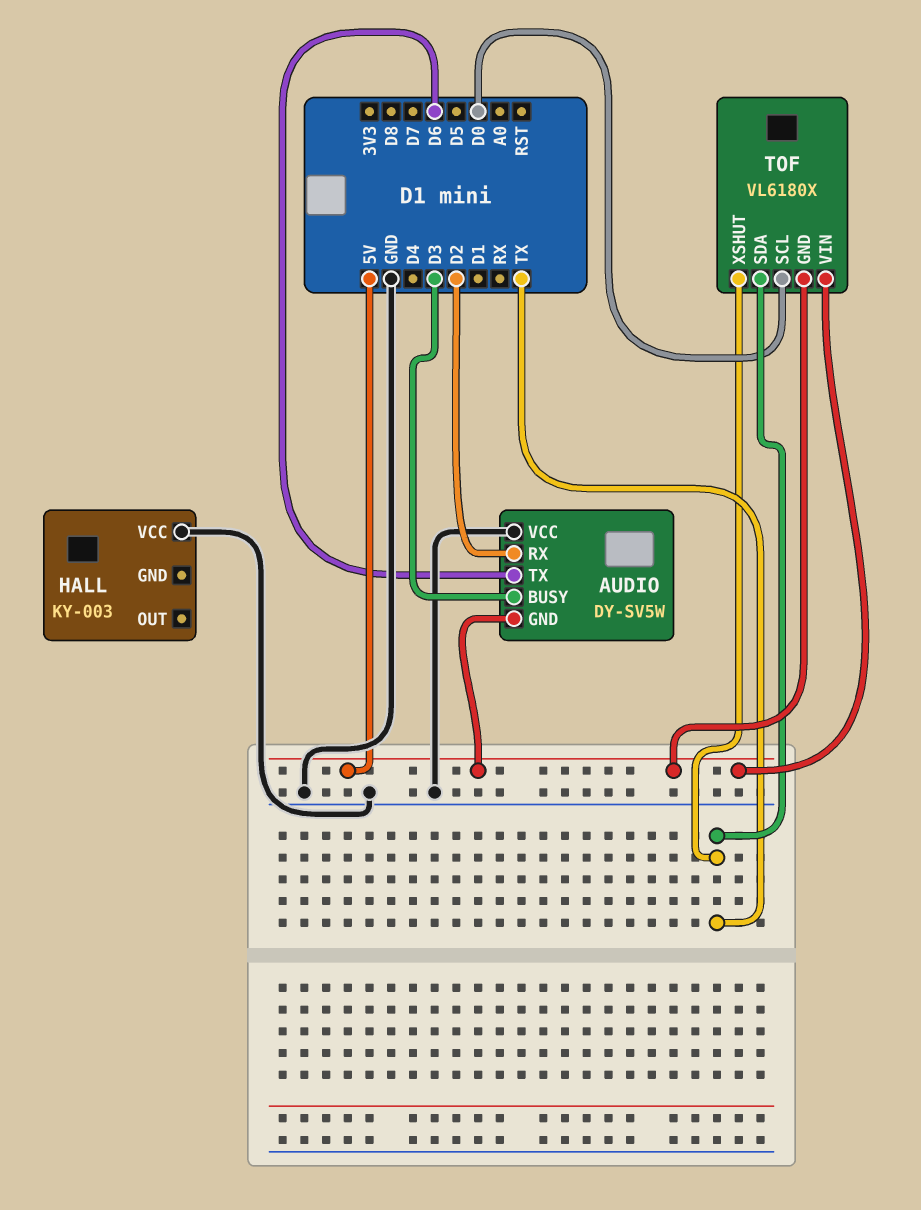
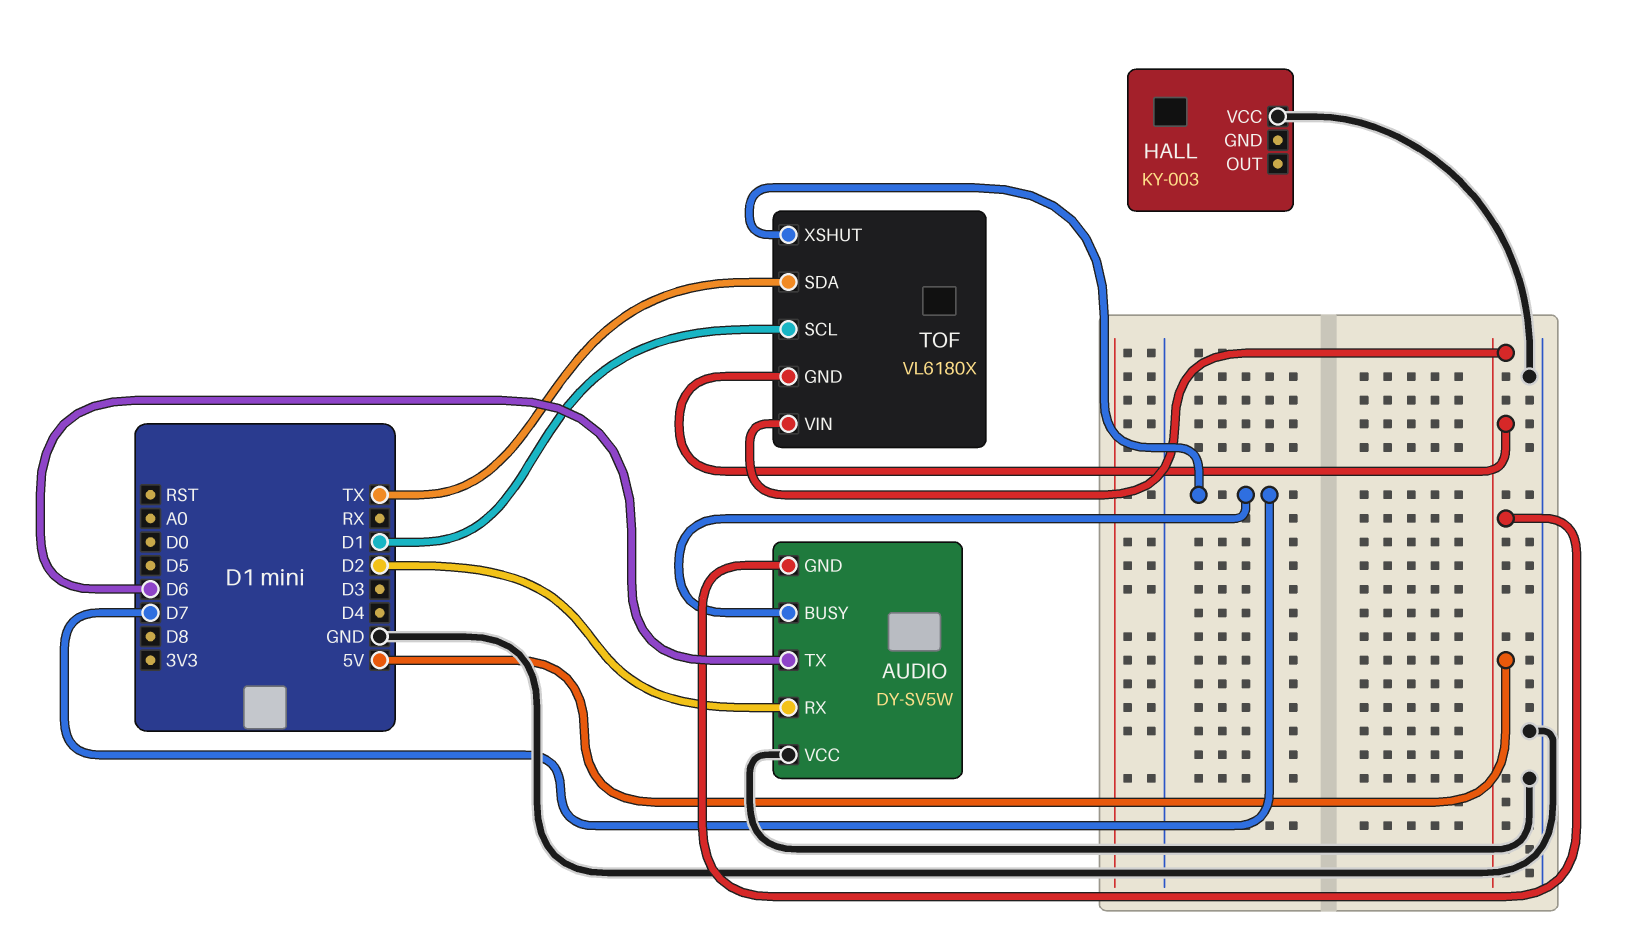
AUDIO pin BUSY: D3 -> D7
TOF pin SCL: D0 -> D1
TOF pin XSHUT: TX -> D7

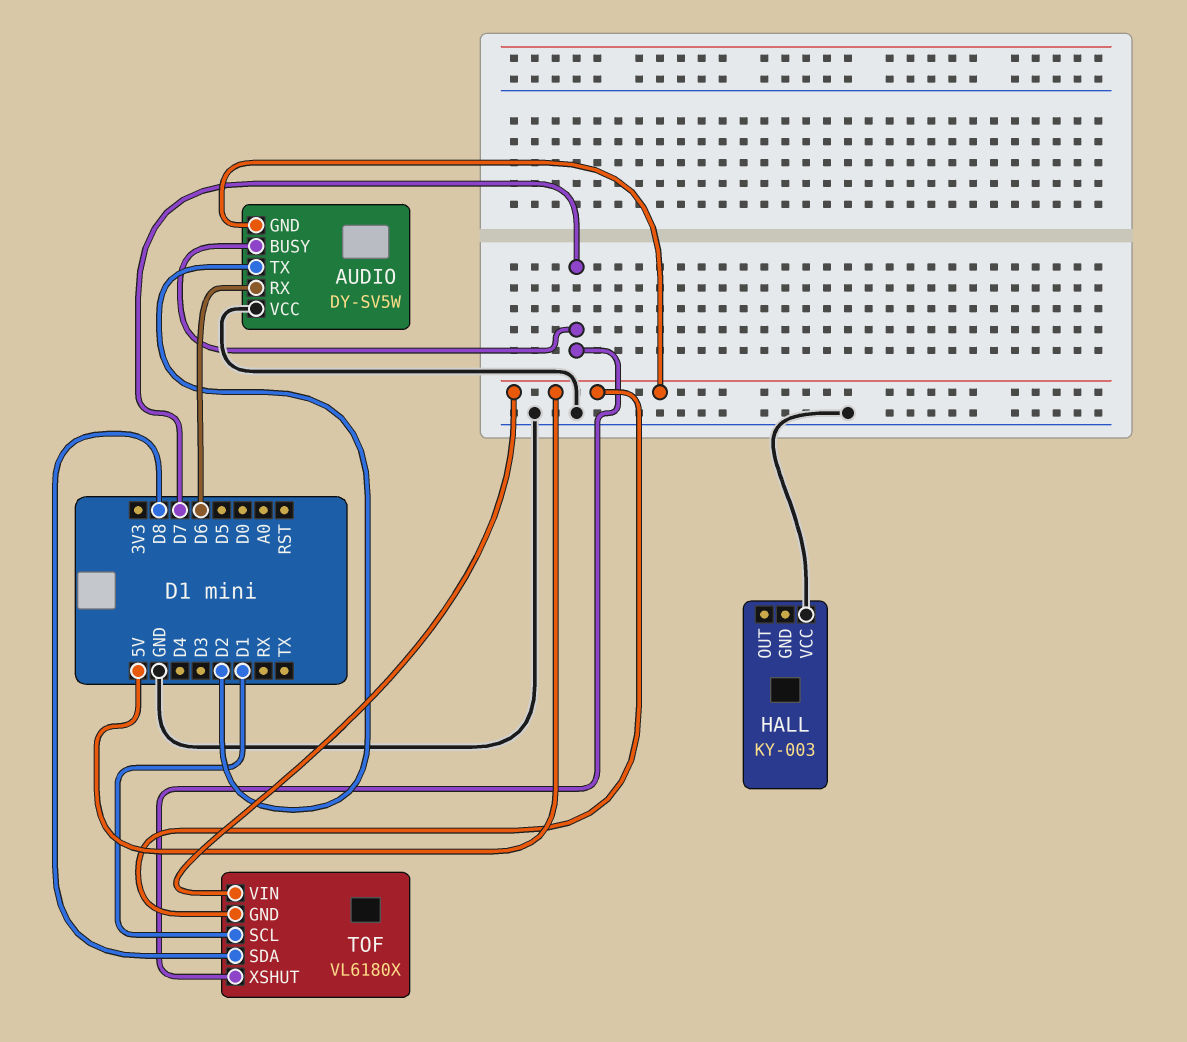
AUDIO pin RX: D2 -> D6
AUDIO pin TX: D6 -> D2
TOF pin SDA: TX -> D8

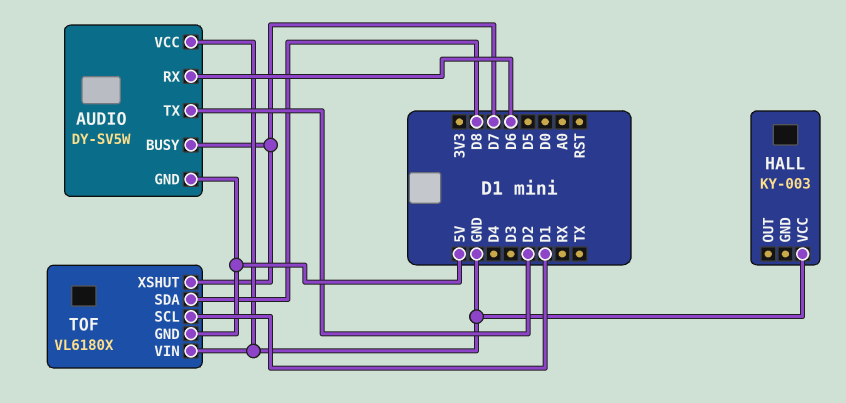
TOF pin VIN: 5V -> GND

